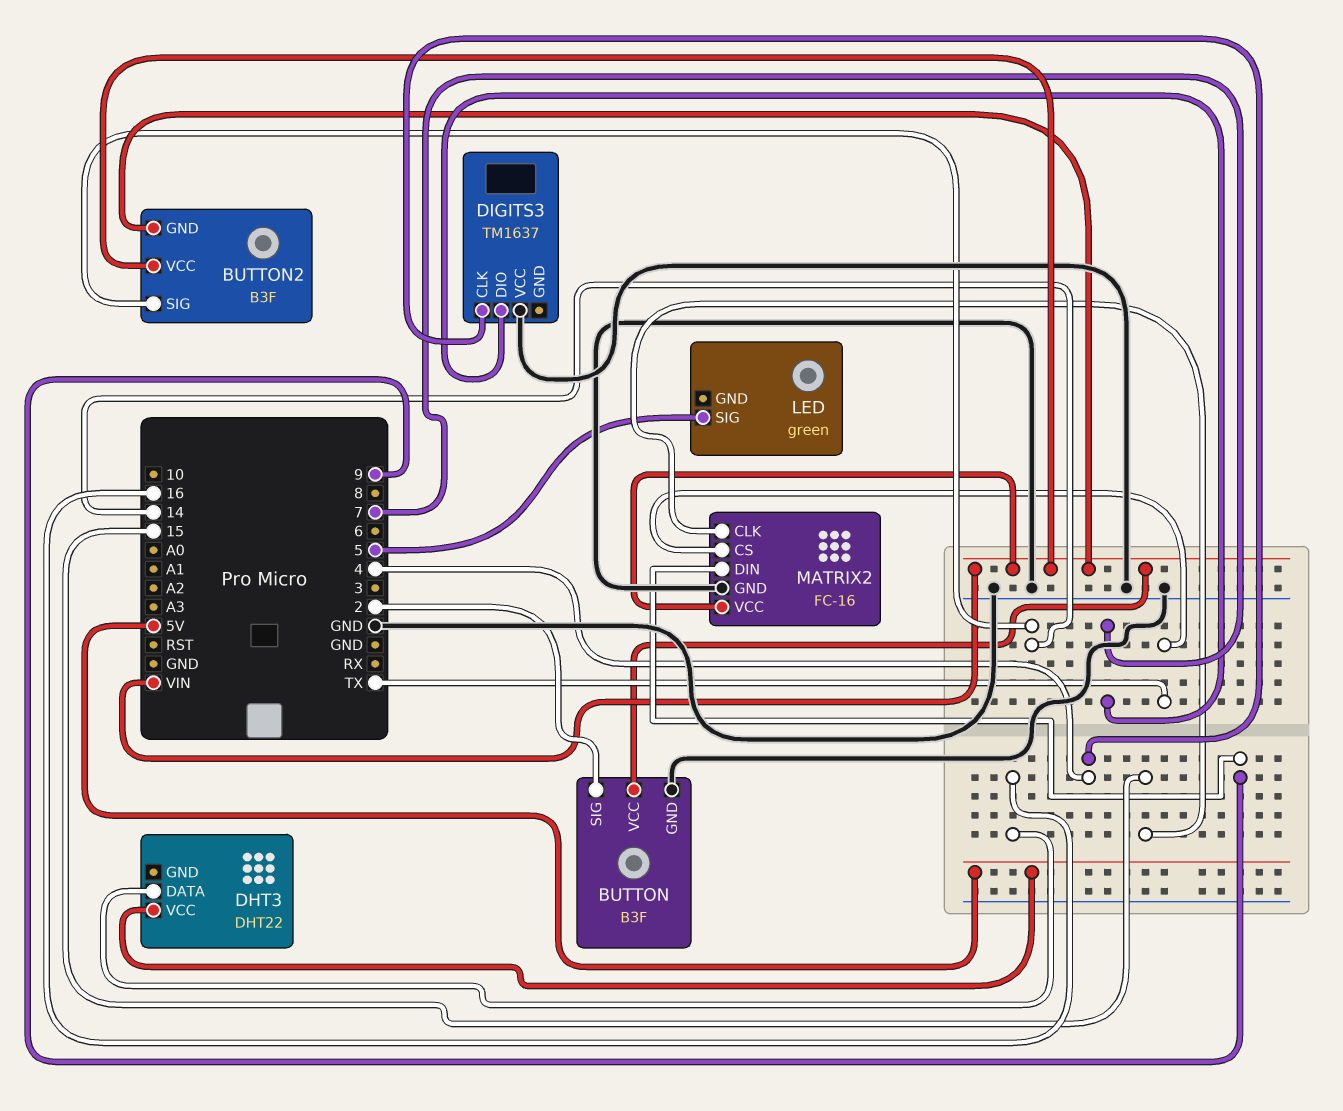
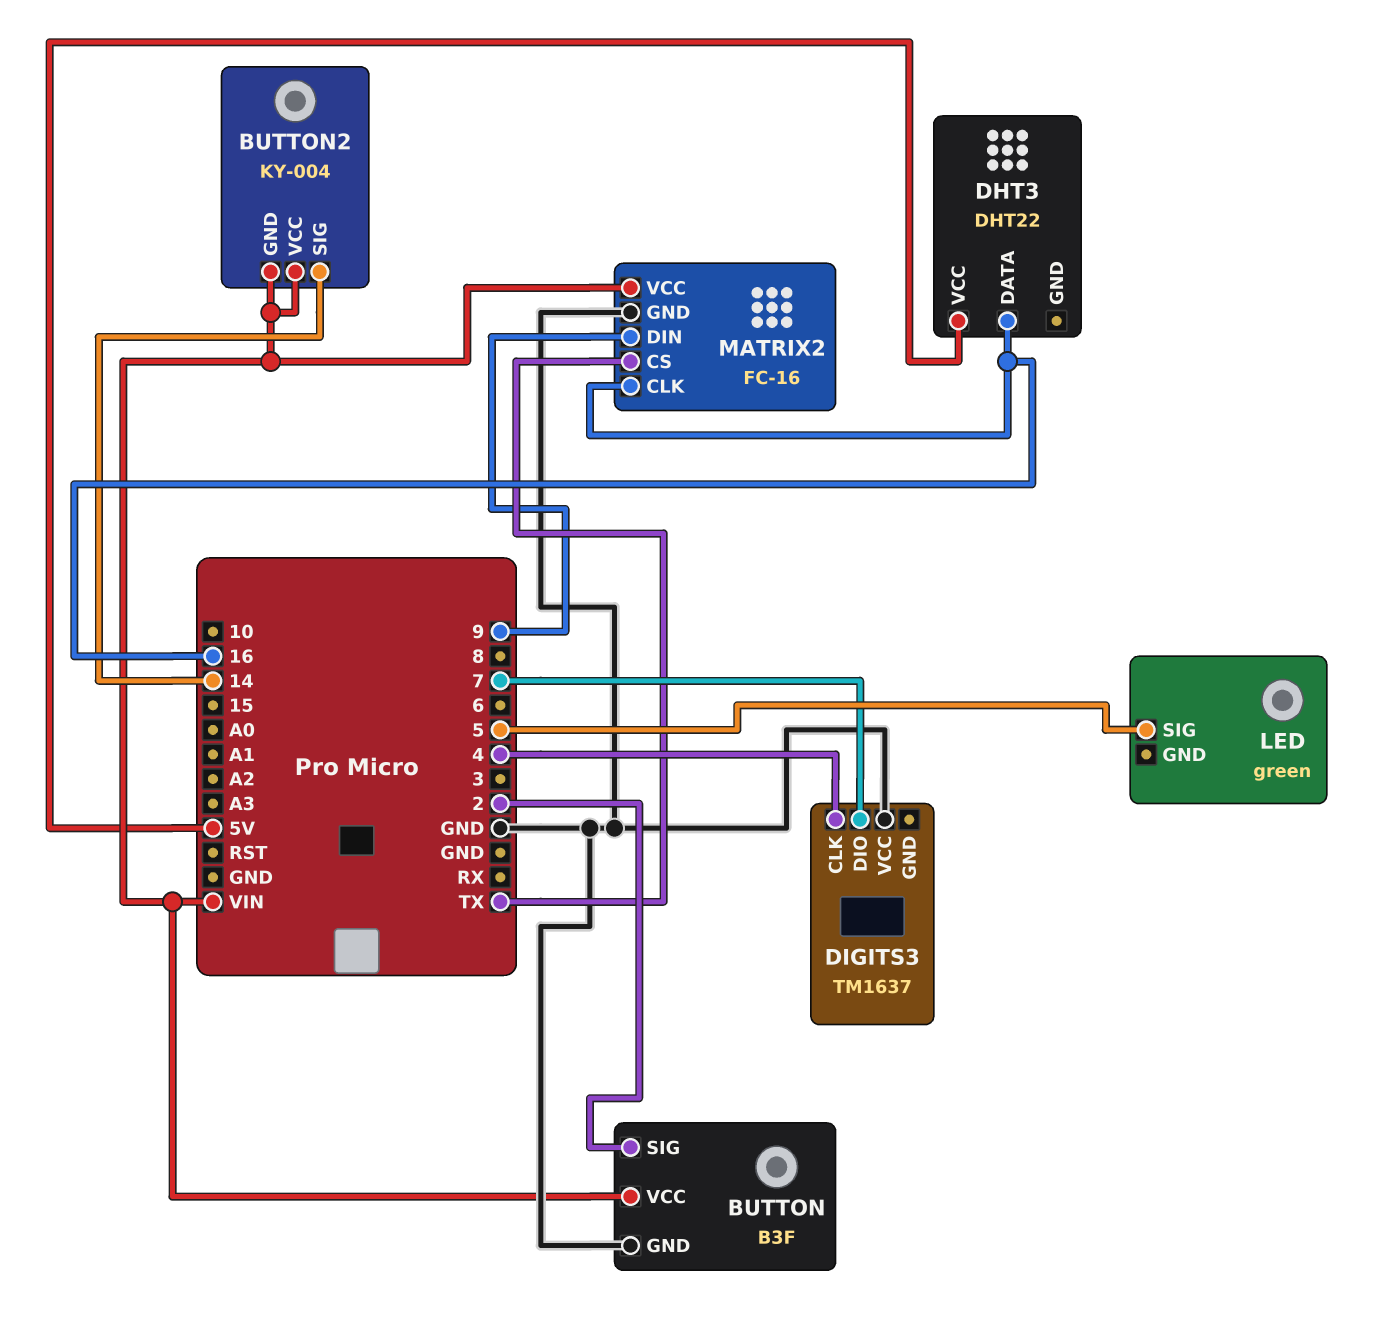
BUTTON2: B3F -> KY-004
MATRIX2 pin CLK: 15 -> 16

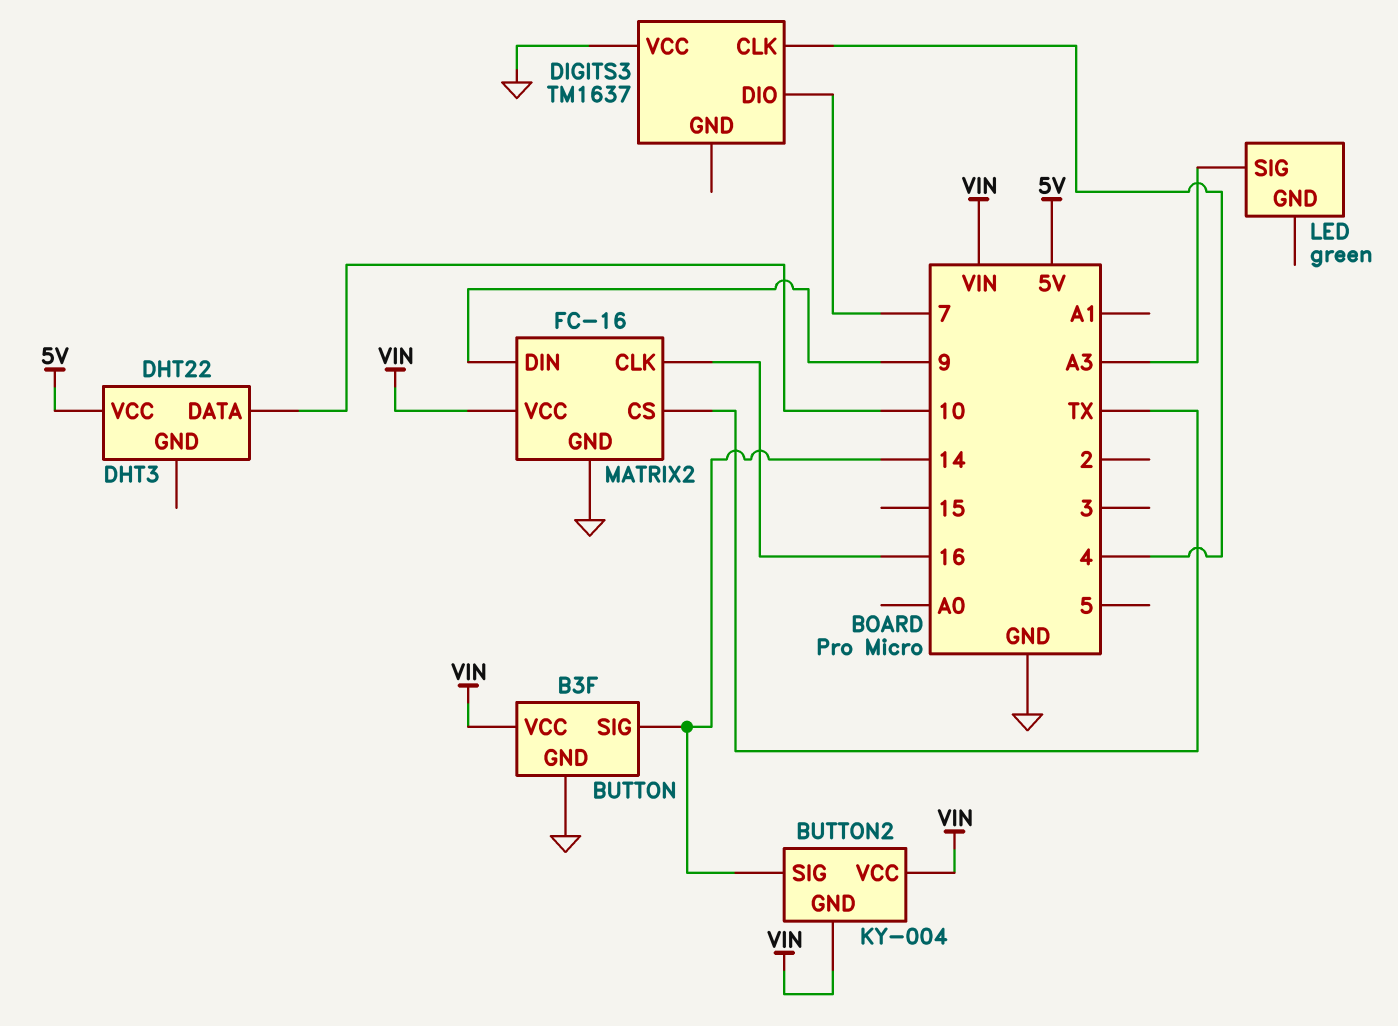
BUTTON pin SIG: 2 -> 14
DHT3 pin DATA: 16 -> 10
LED pin SIG: 5 -> A3

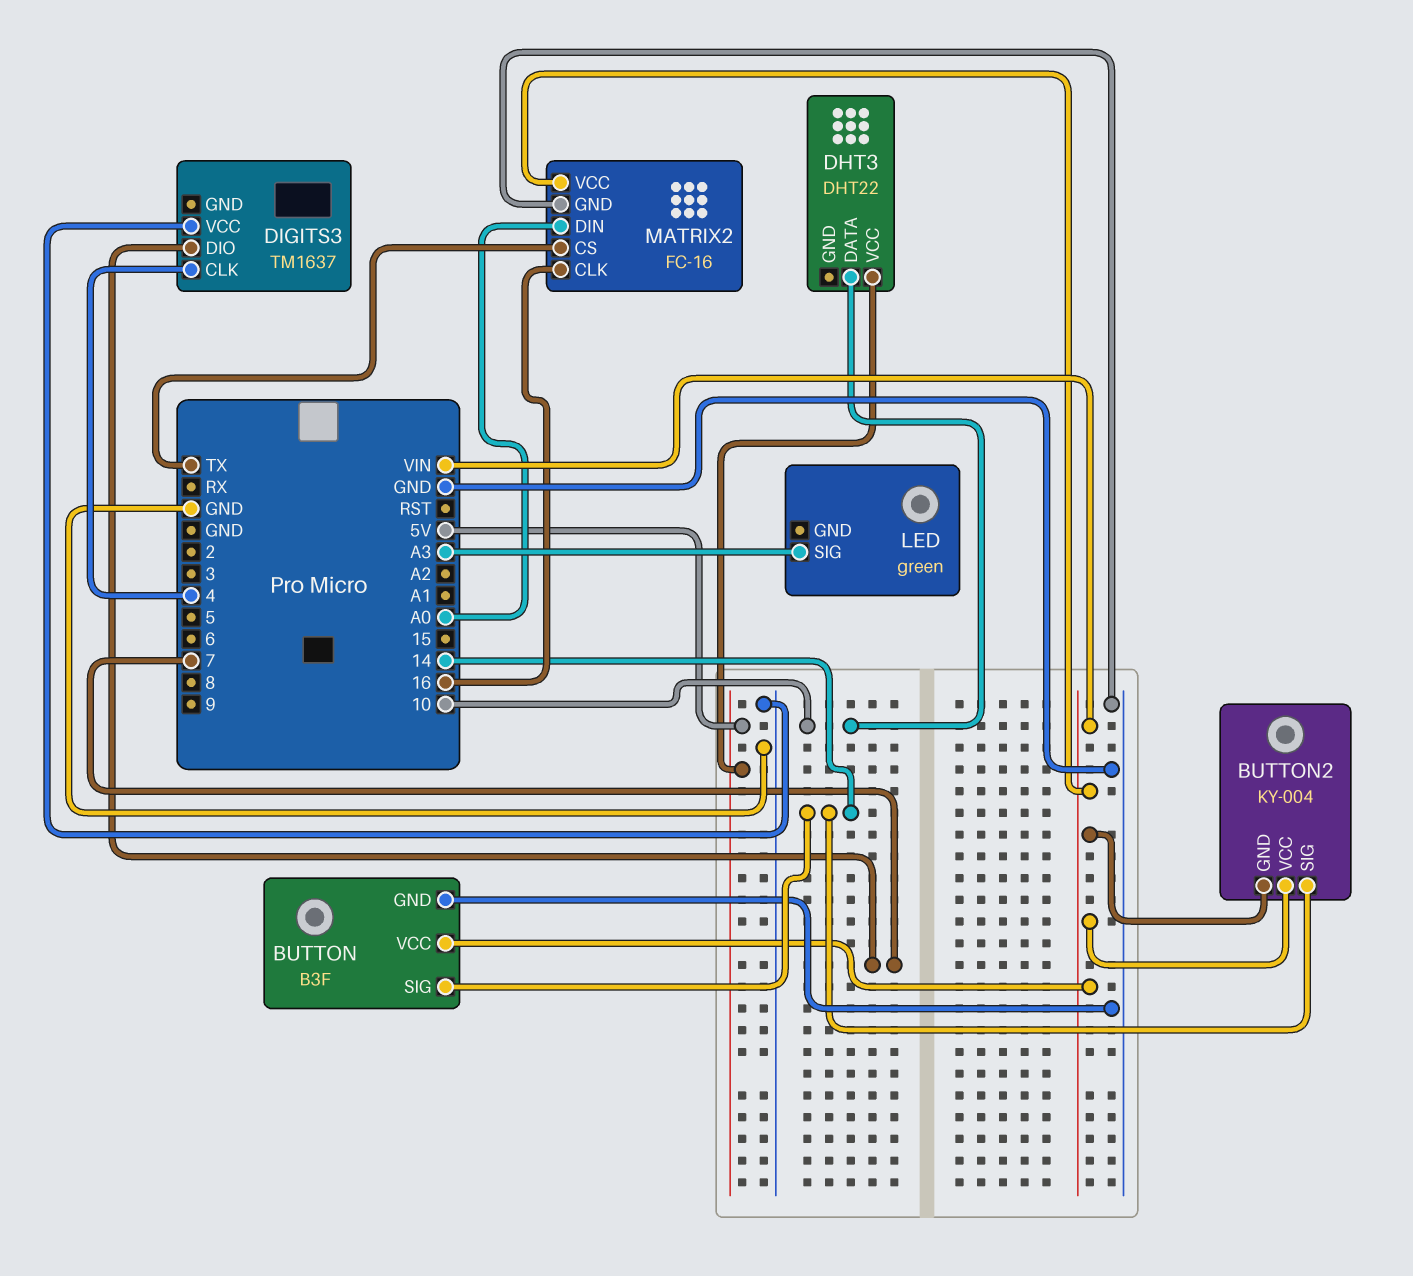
MATRIX2 pin DIN: 9 -> A0

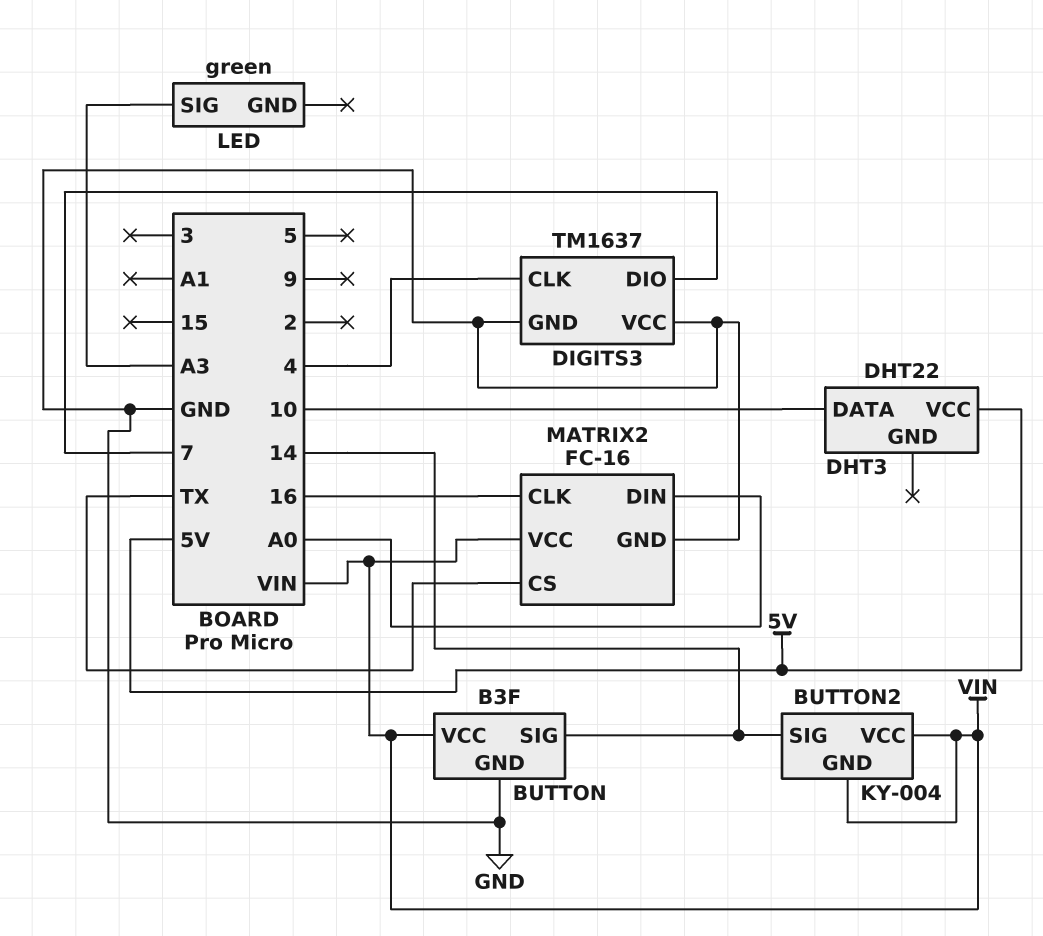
DIGITS3 pin GND: none -> GND

